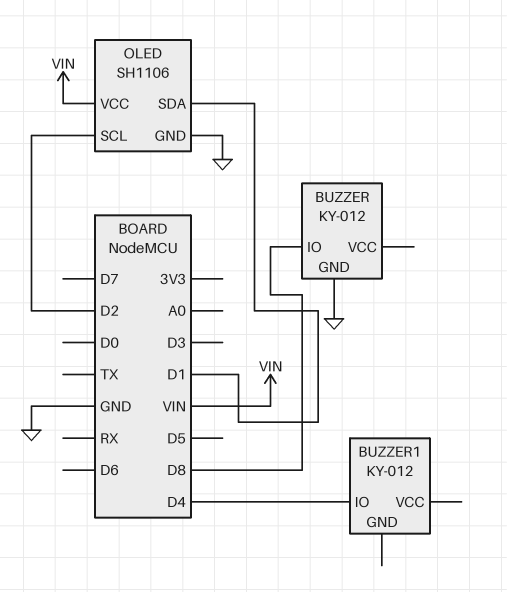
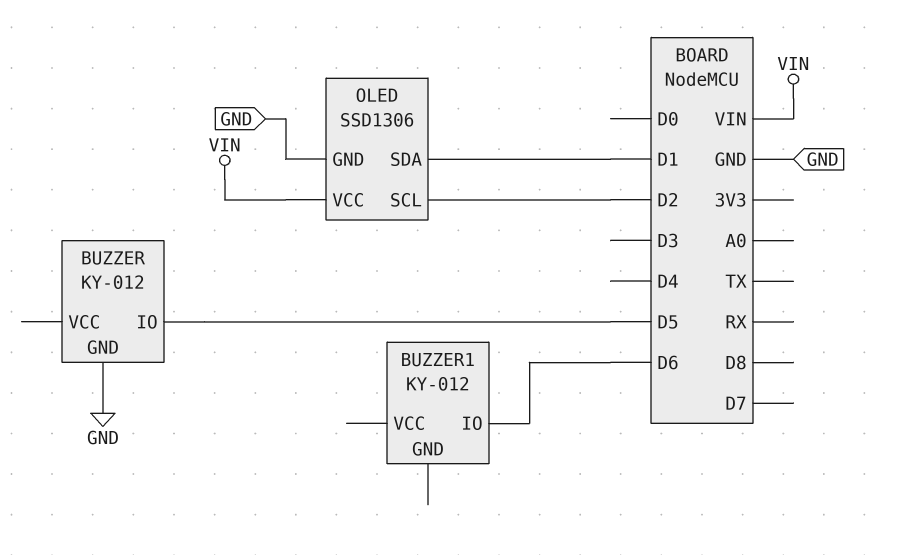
BUZZER pin IO: D8 -> D5
BUZZER1 pin IO: D4 -> D6
OLED: SH1106 -> SSD1306

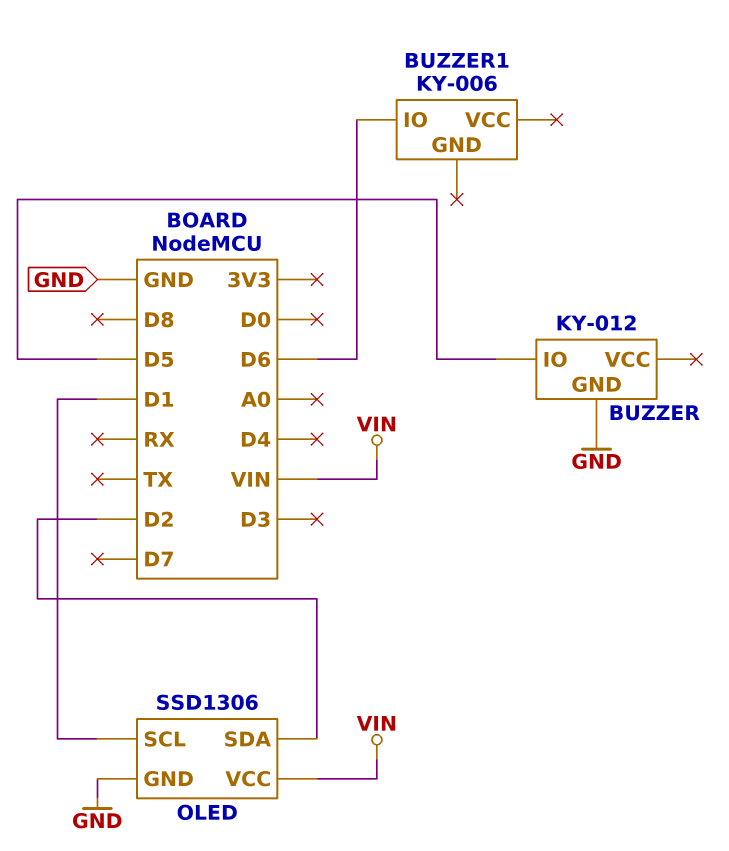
BUZZER1: KY-012 -> KY-006
OLED pin SCL: D2 -> D1
OLED pin SDA: D1 -> D2

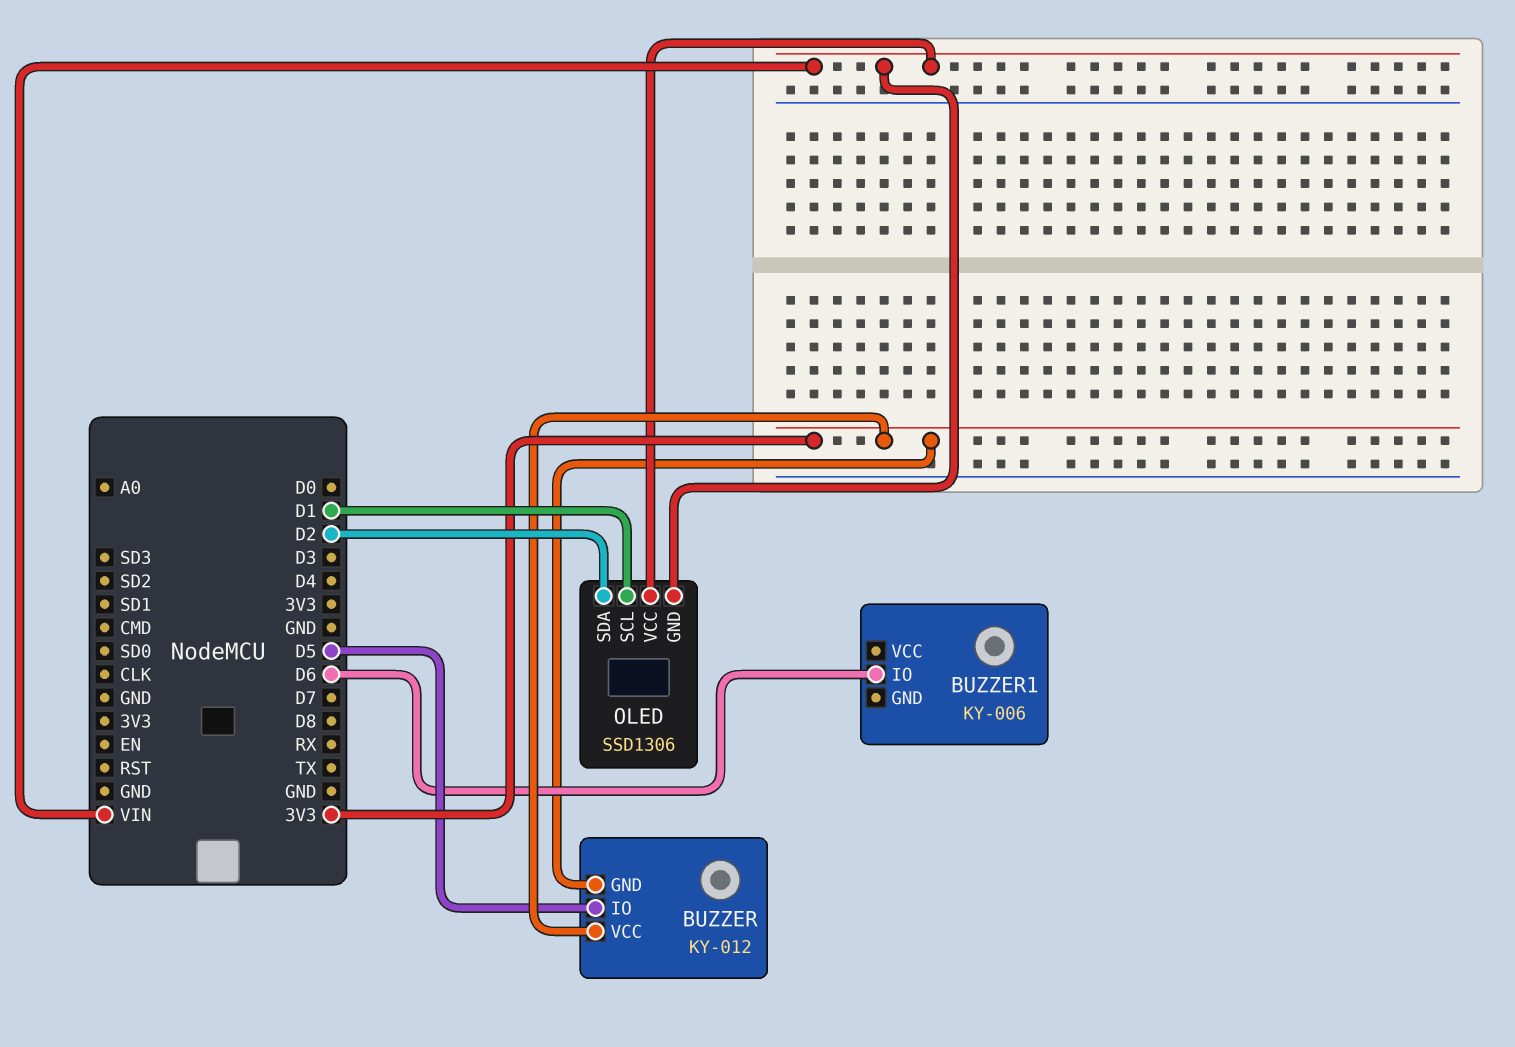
BUZZER pin GND: GND -> 3V3
BUZZER pin VCC: none -> 3V3
OLED pin GND: GND -> VIN

